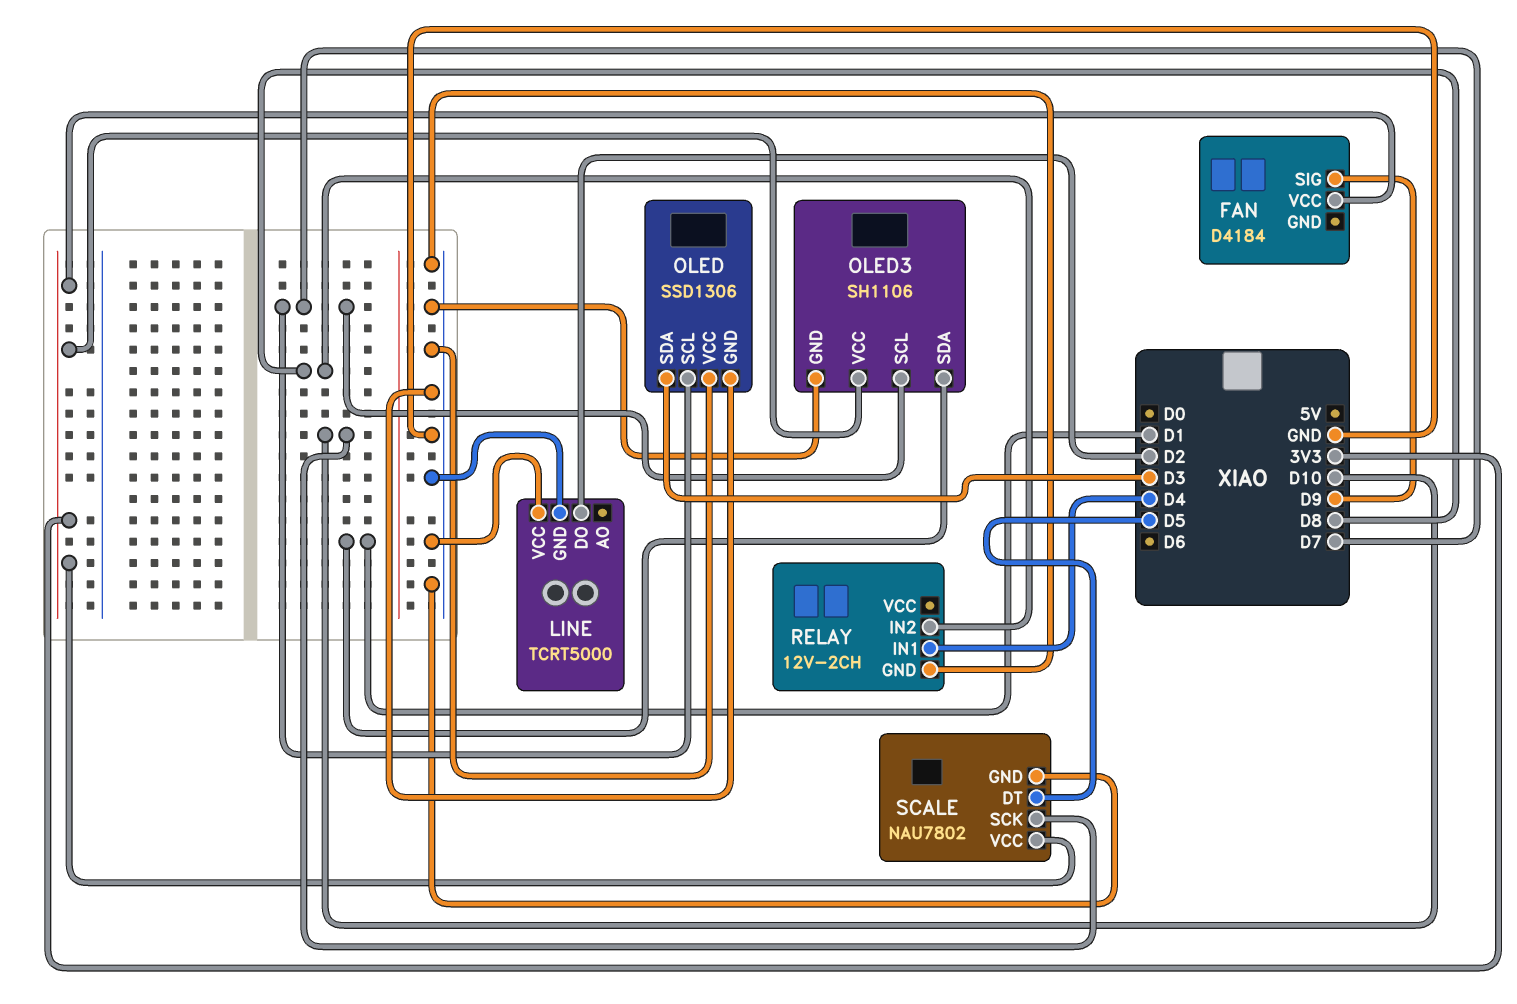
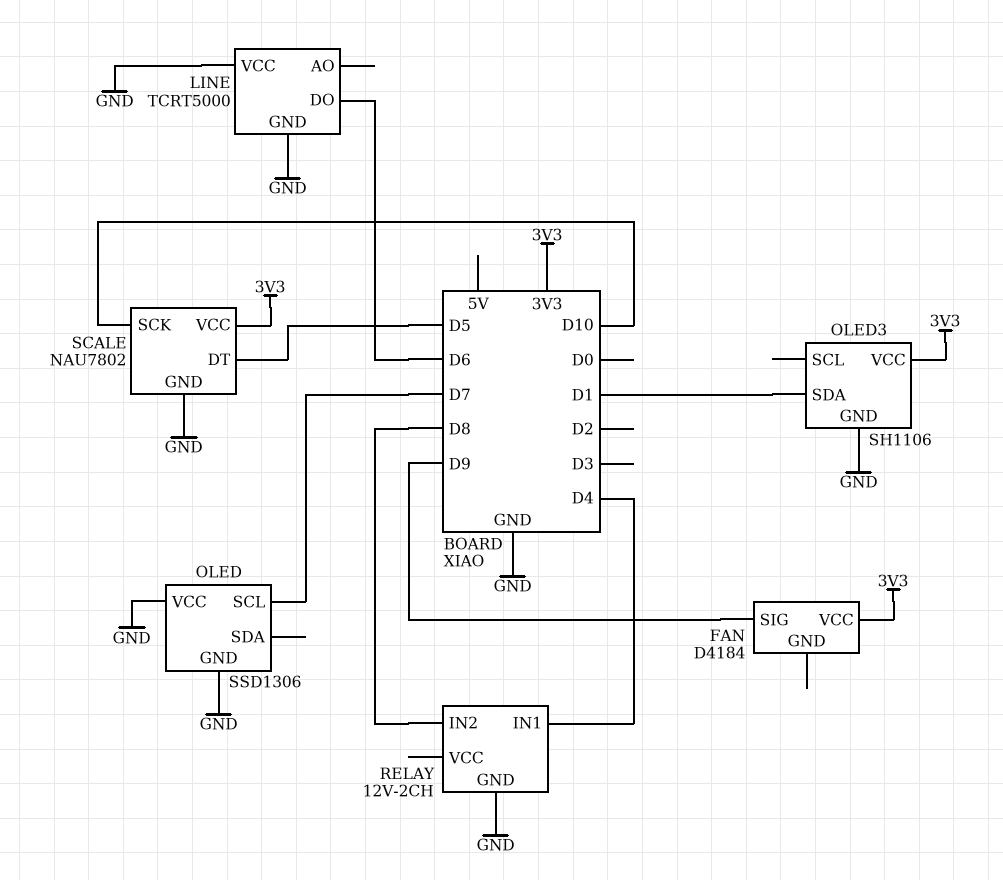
LINE pin DO: D2 -> D6
OLED pin SDA: D3 -> none
OLED3 pin SCL: D7 -> none

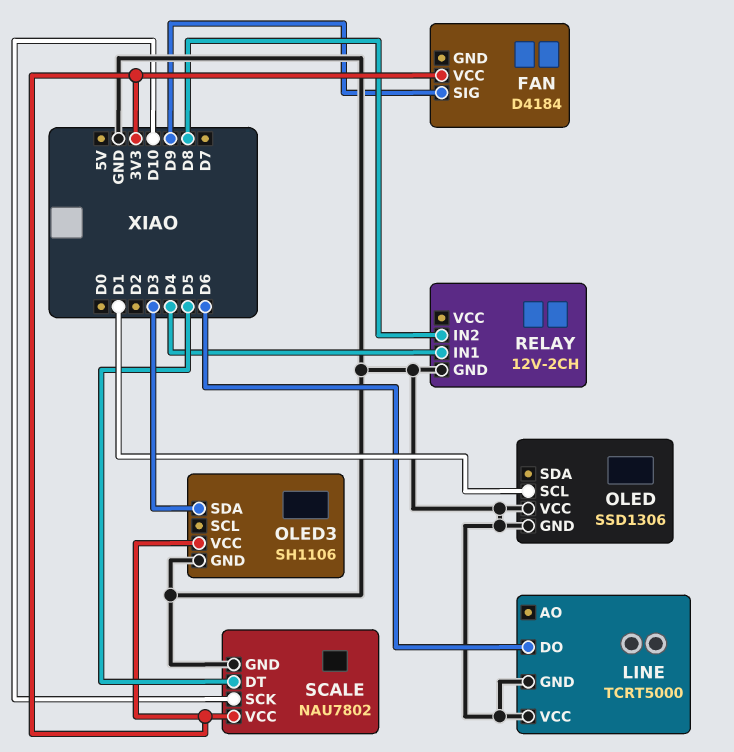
OLED pin SCL: D7 -> D1
OLED3 pin SDA: D1 -> D3

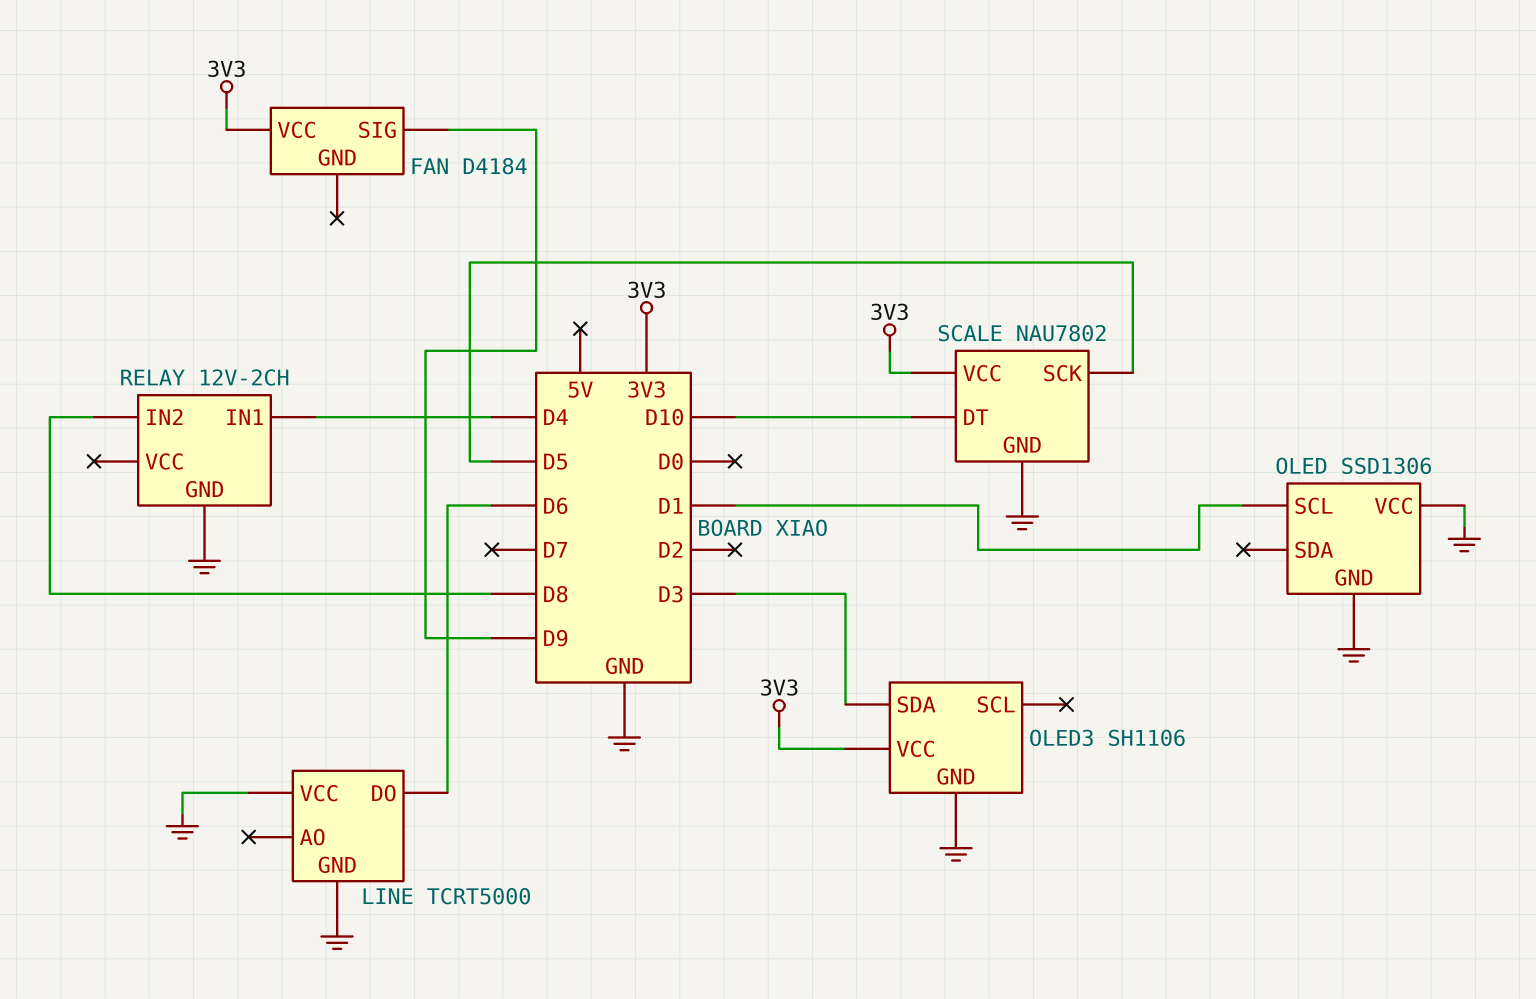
SCALE pin DT: D5 -> D10
SCALE pin SCK: D10 -> D5

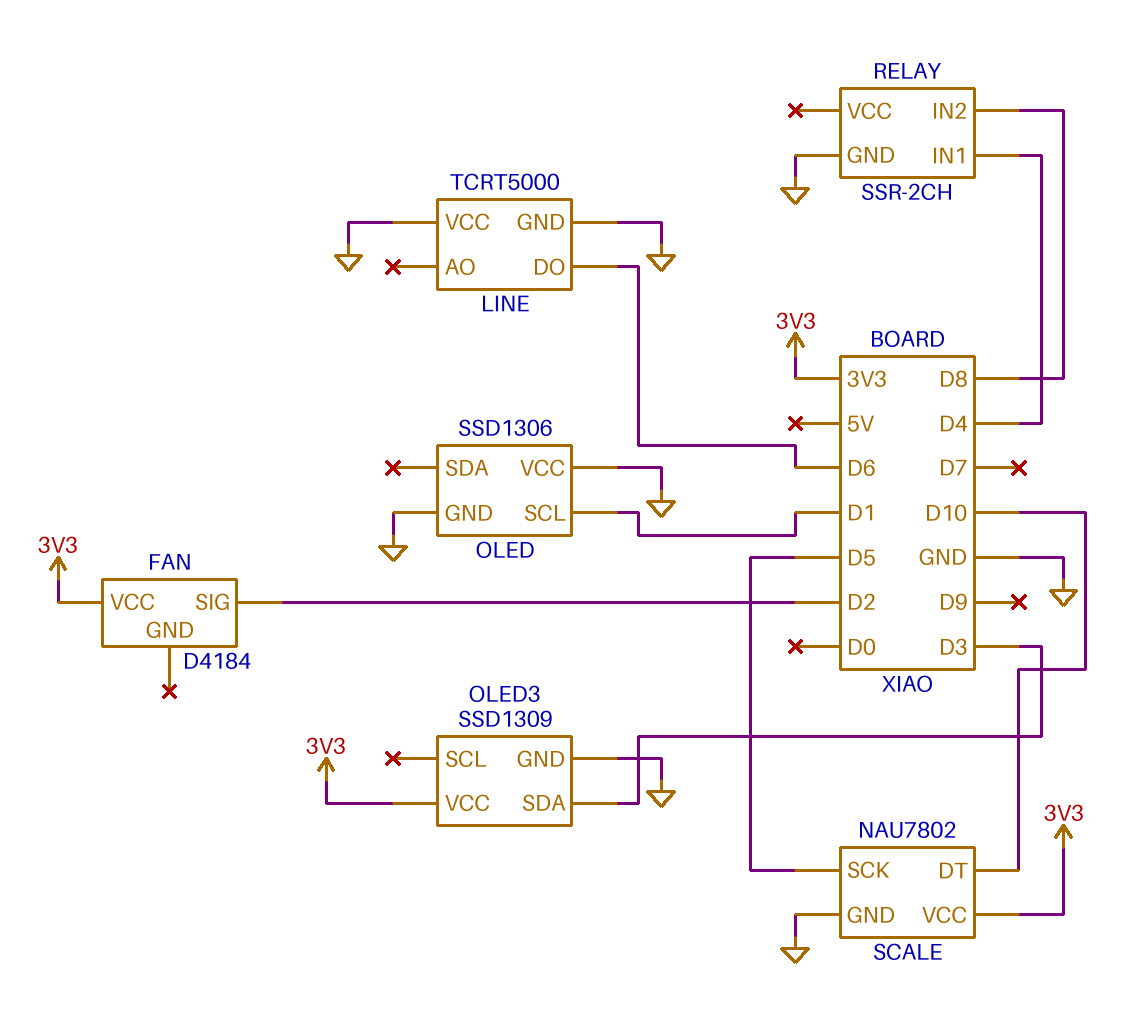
FAN pin SIG: D9 -> D2
OLED3: SH1106 -> SSD1309
RELAY: 12V-2CH -> SSR-2CH

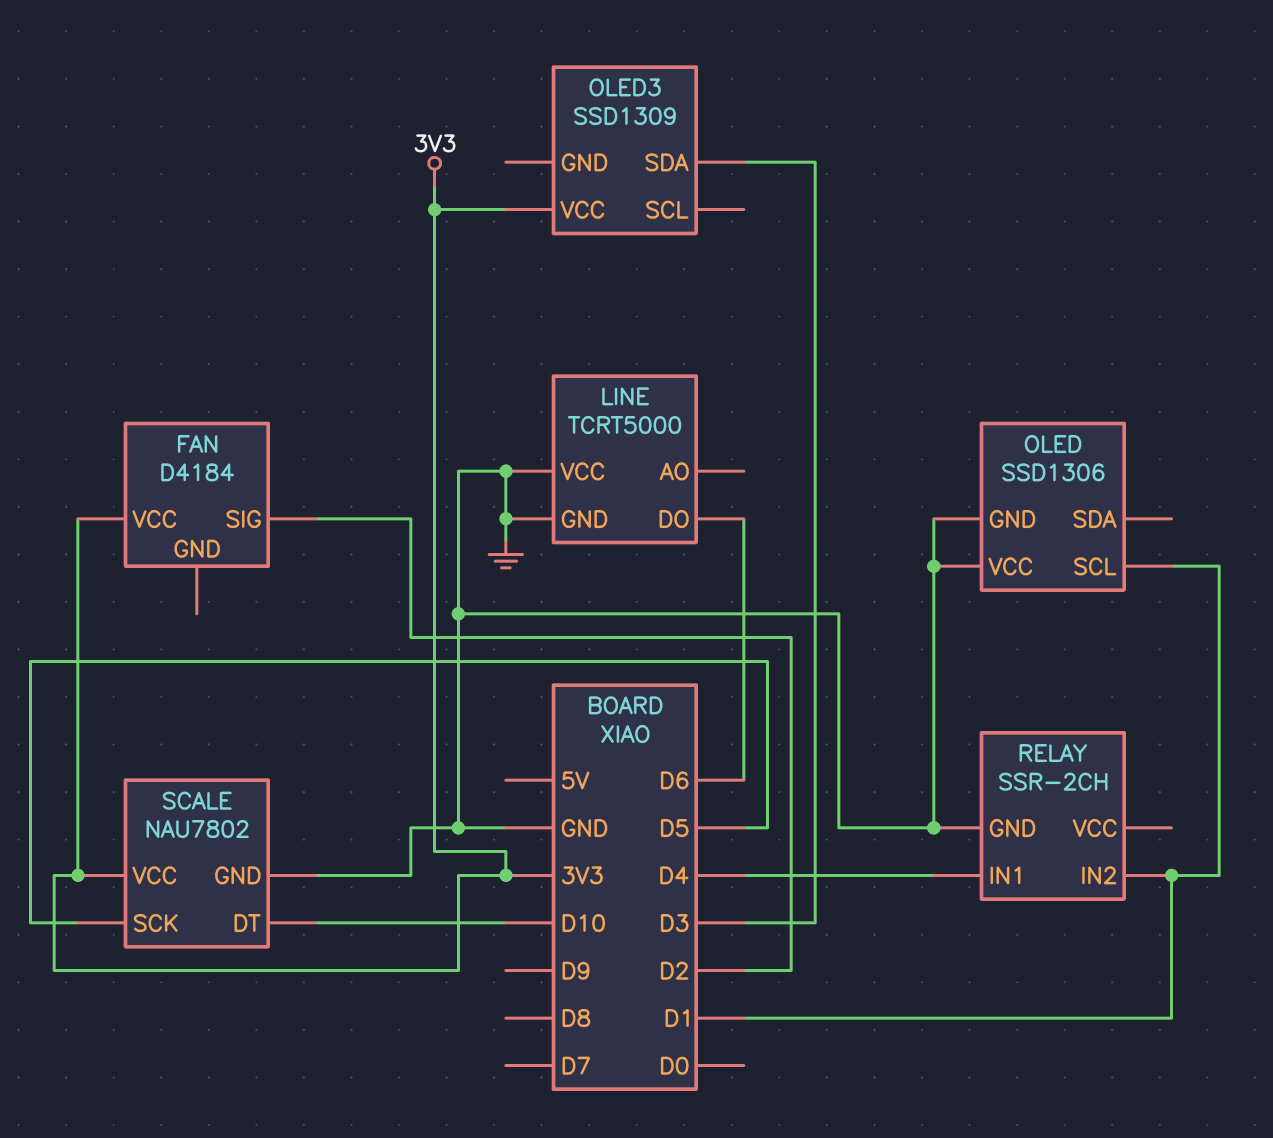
OLED3 pin GND: GND -> none
RELAY pin IN2: D8 -> D1

